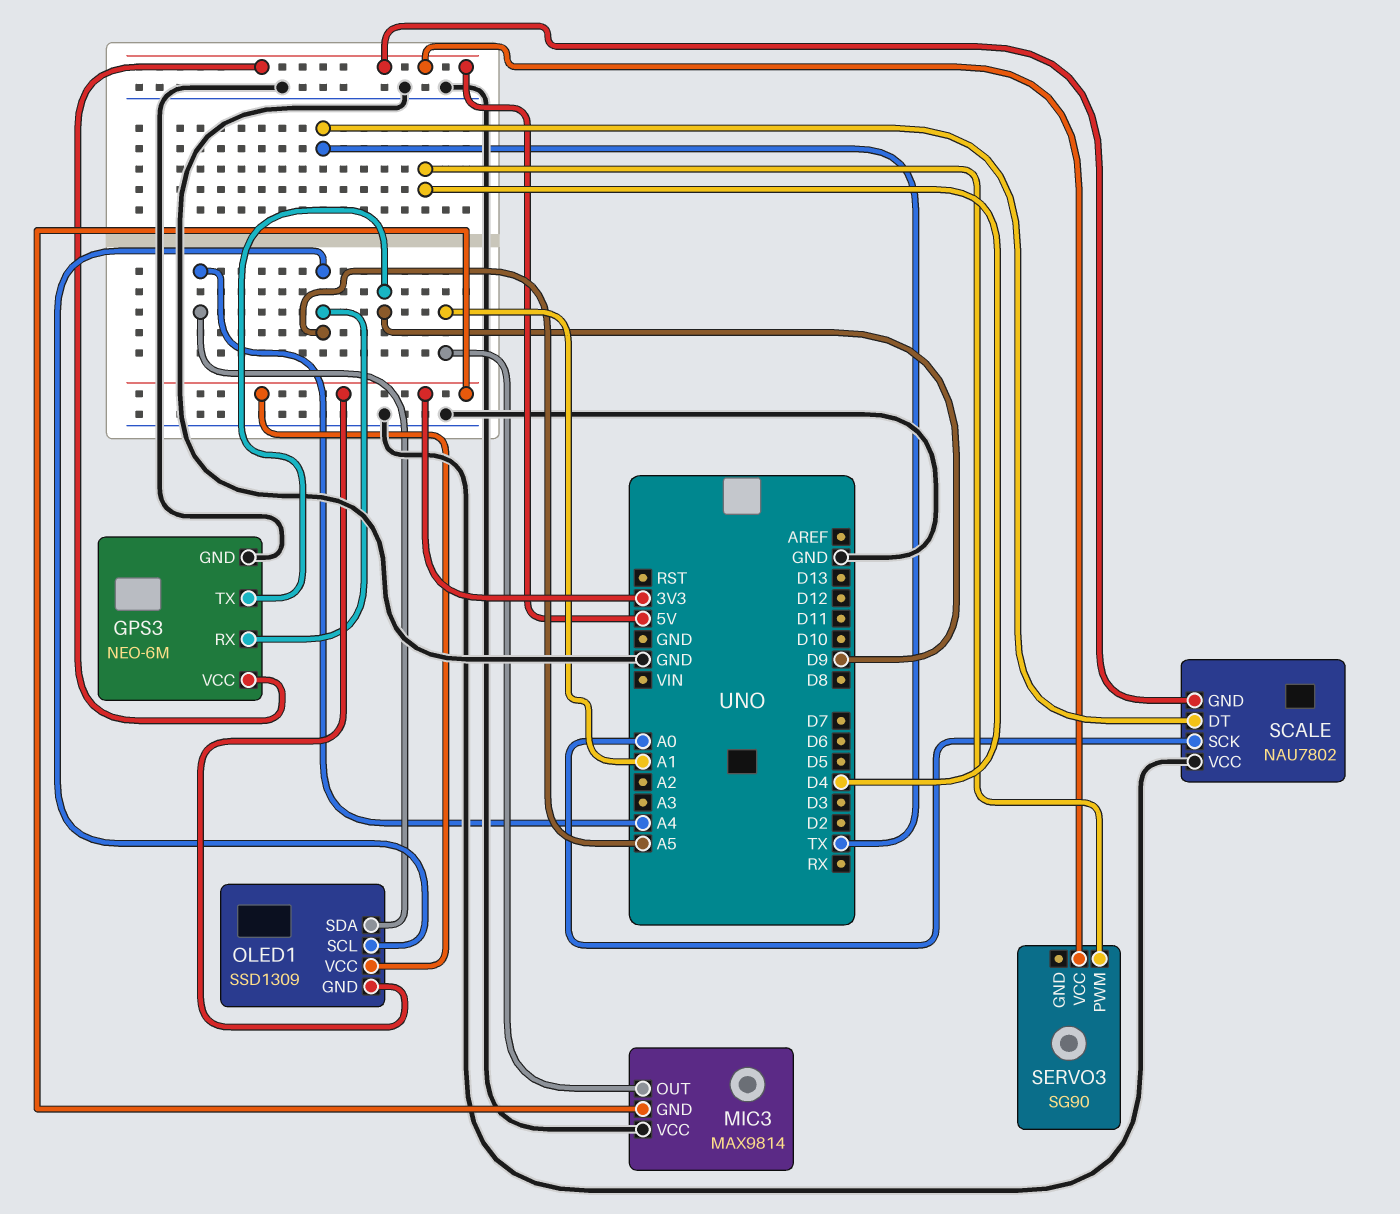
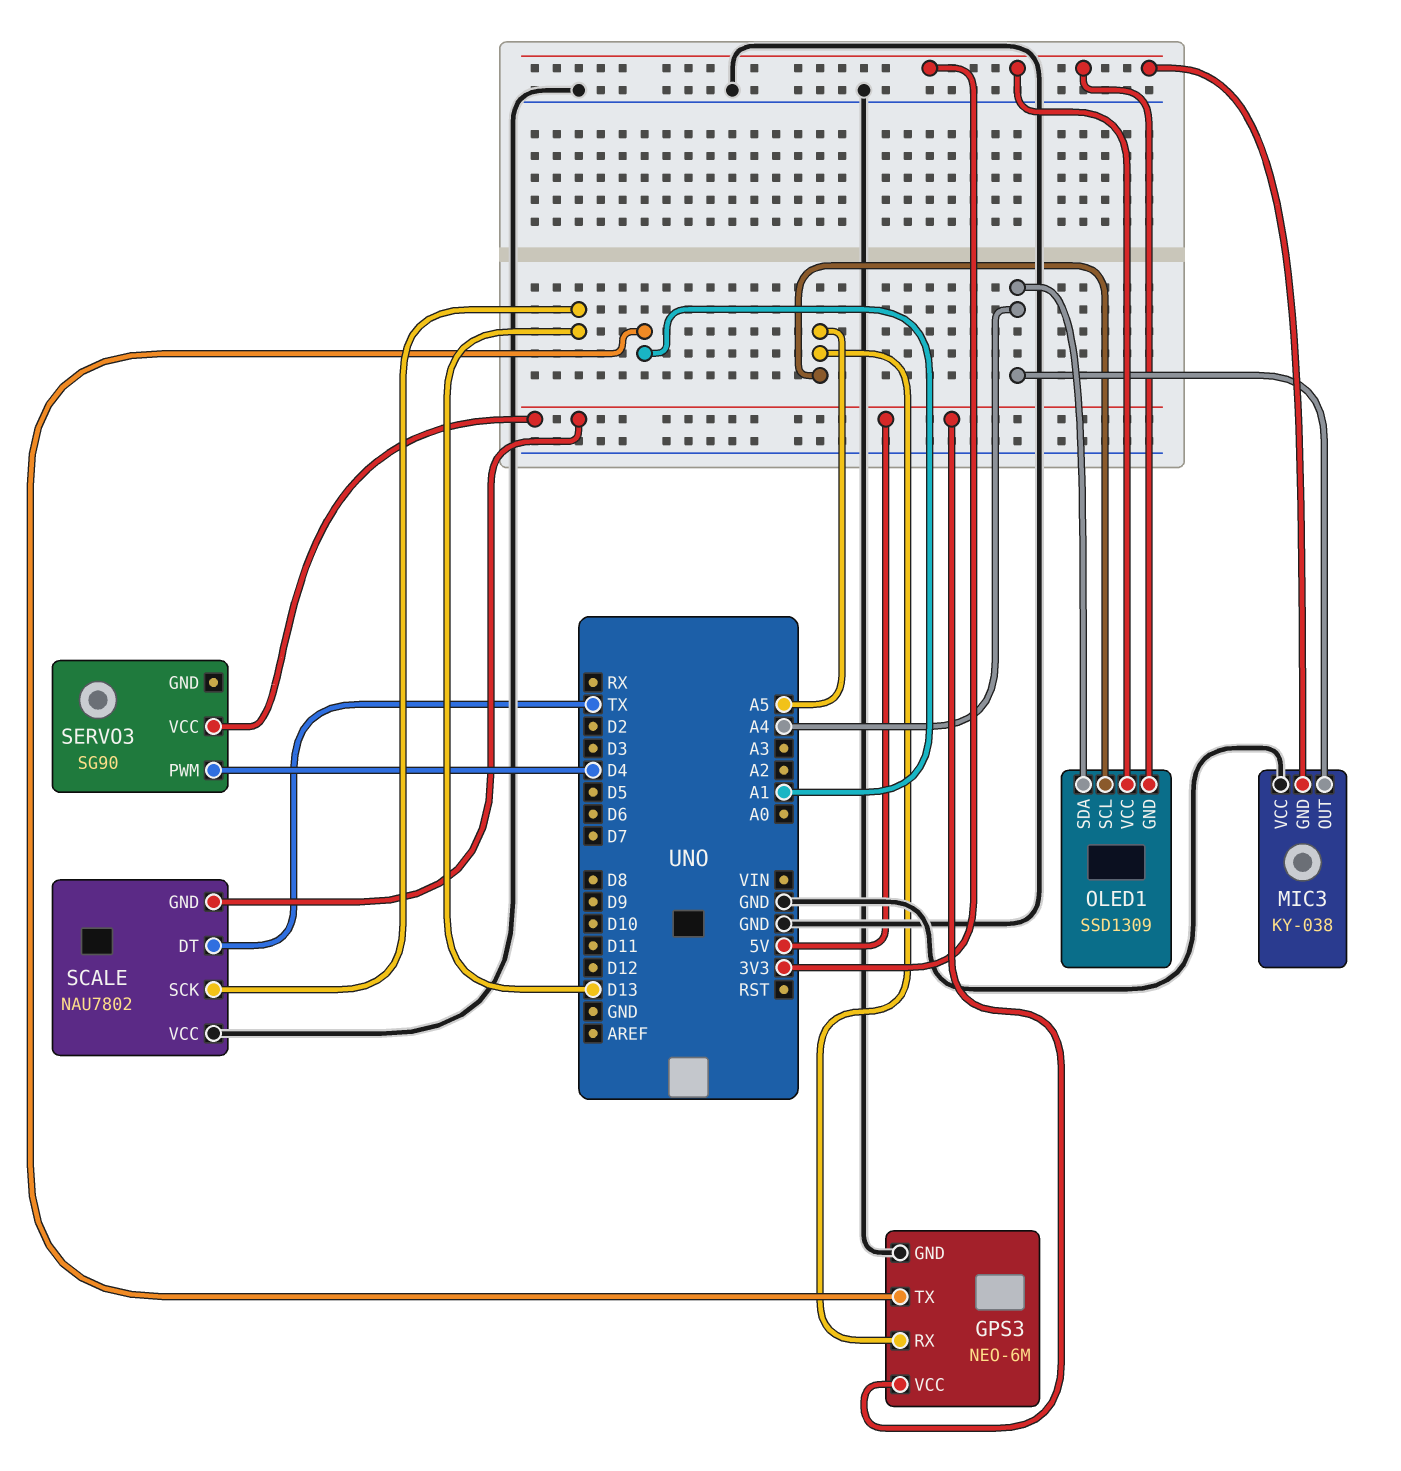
GPS3 pin TX: D9 -> A1
MIC3: MAX9814 -> KY-038
MIC3 pin OUT: A1 -> A4
SCALE pin SCK: A0 -> D13

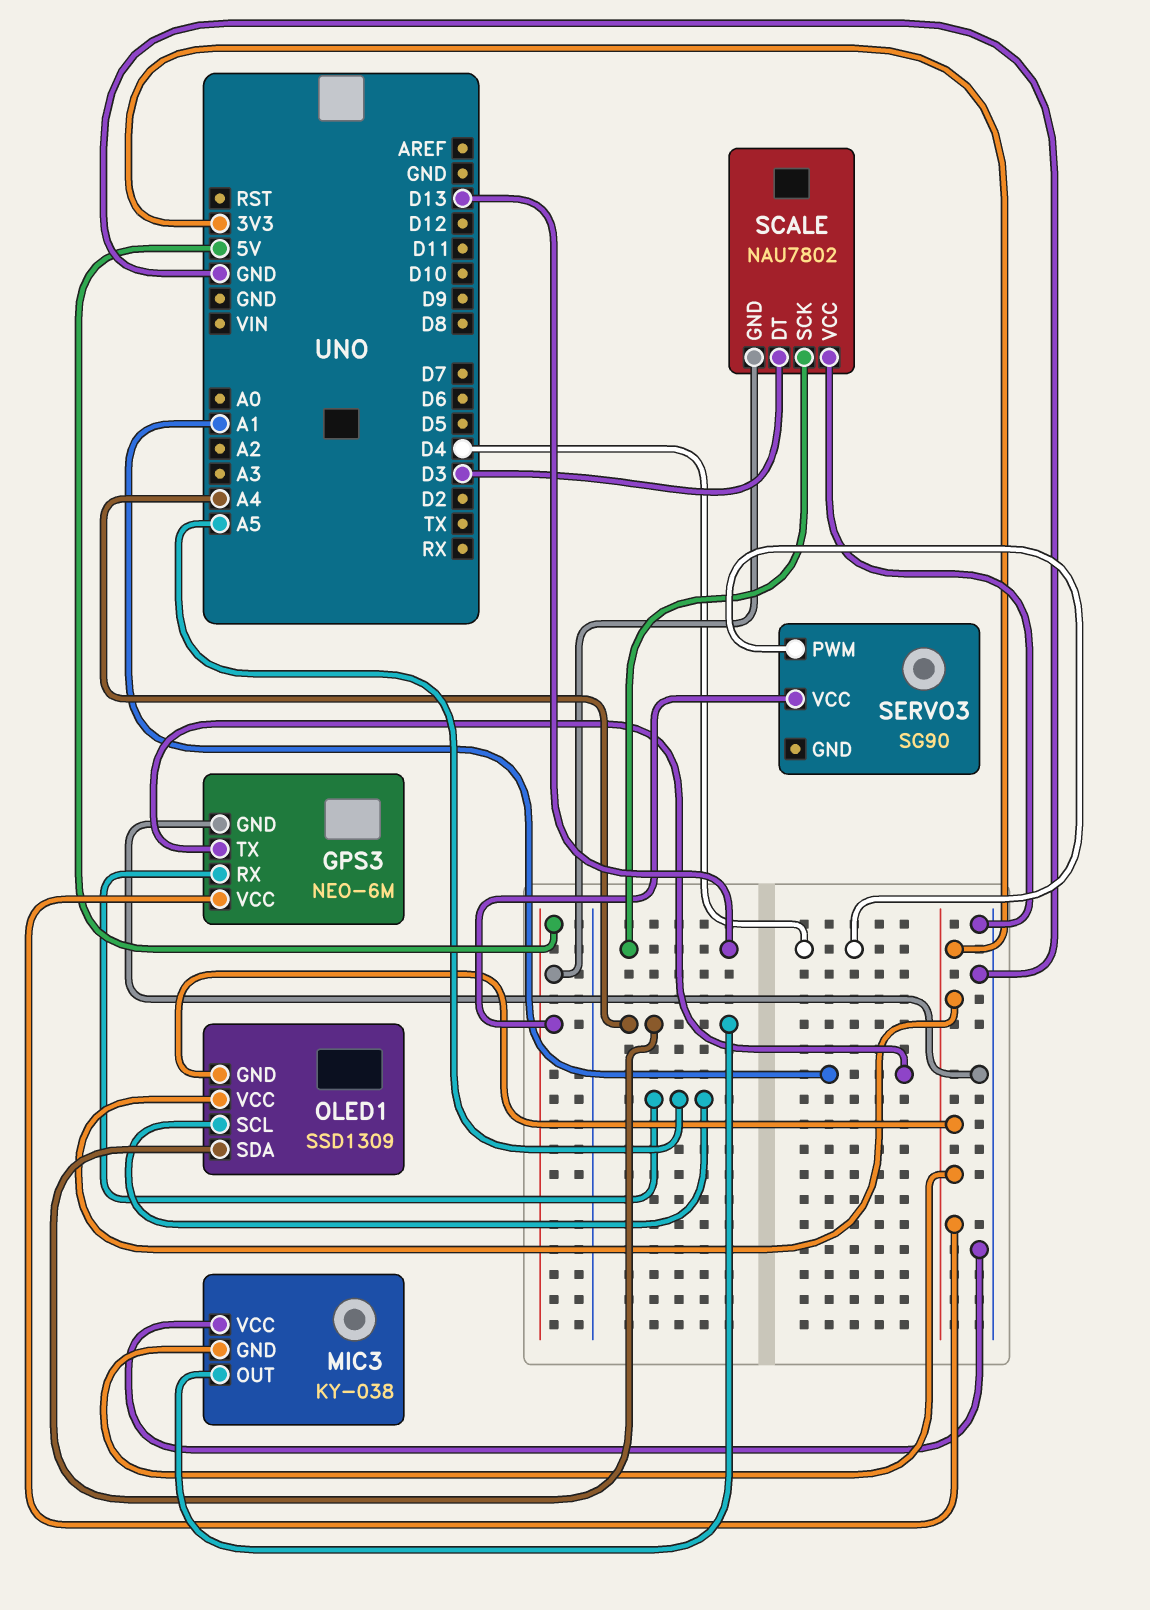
GPS3 pin VCC: 5V -> 3V3
SCALE pin DT: TX -> D3

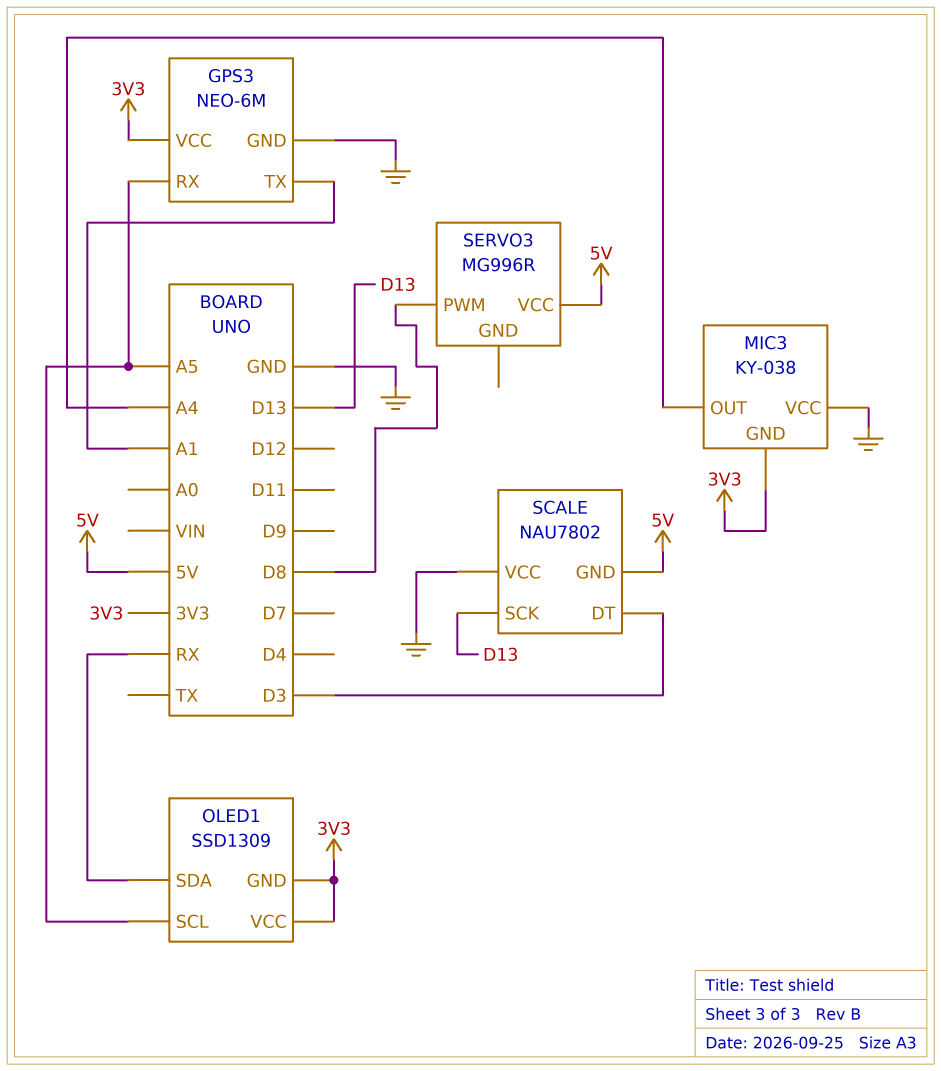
OLED1 pin SDA: A4 -> RX
SERVO3: SG90 -> MG996R
SERVO3 pin PWM: D4 -> D8

